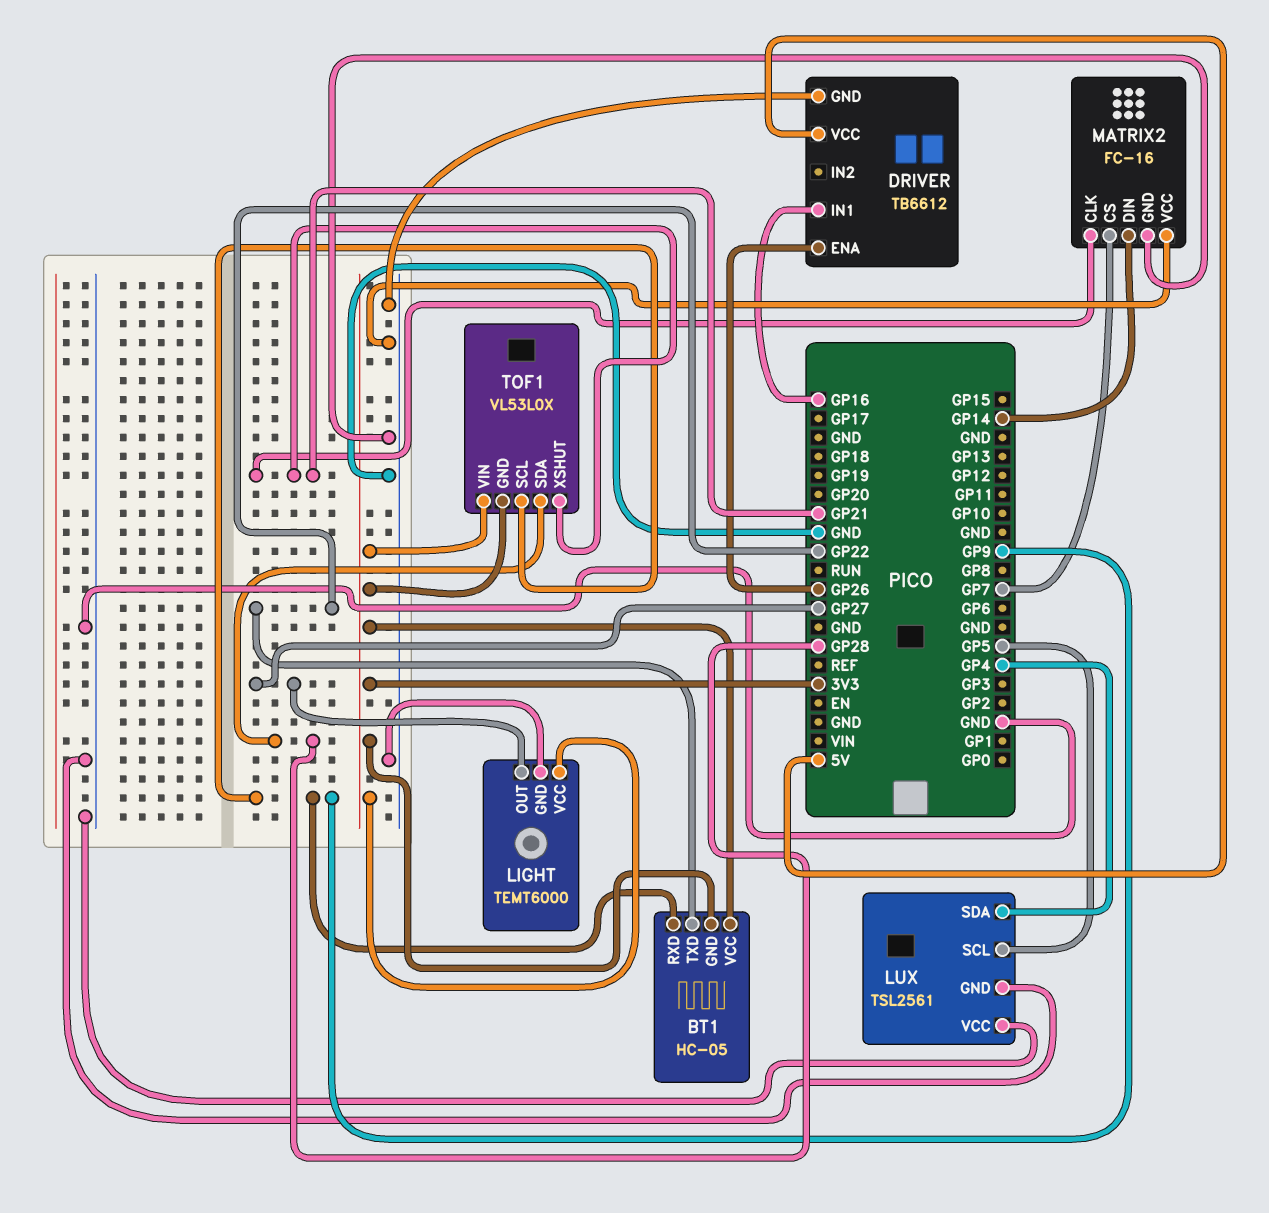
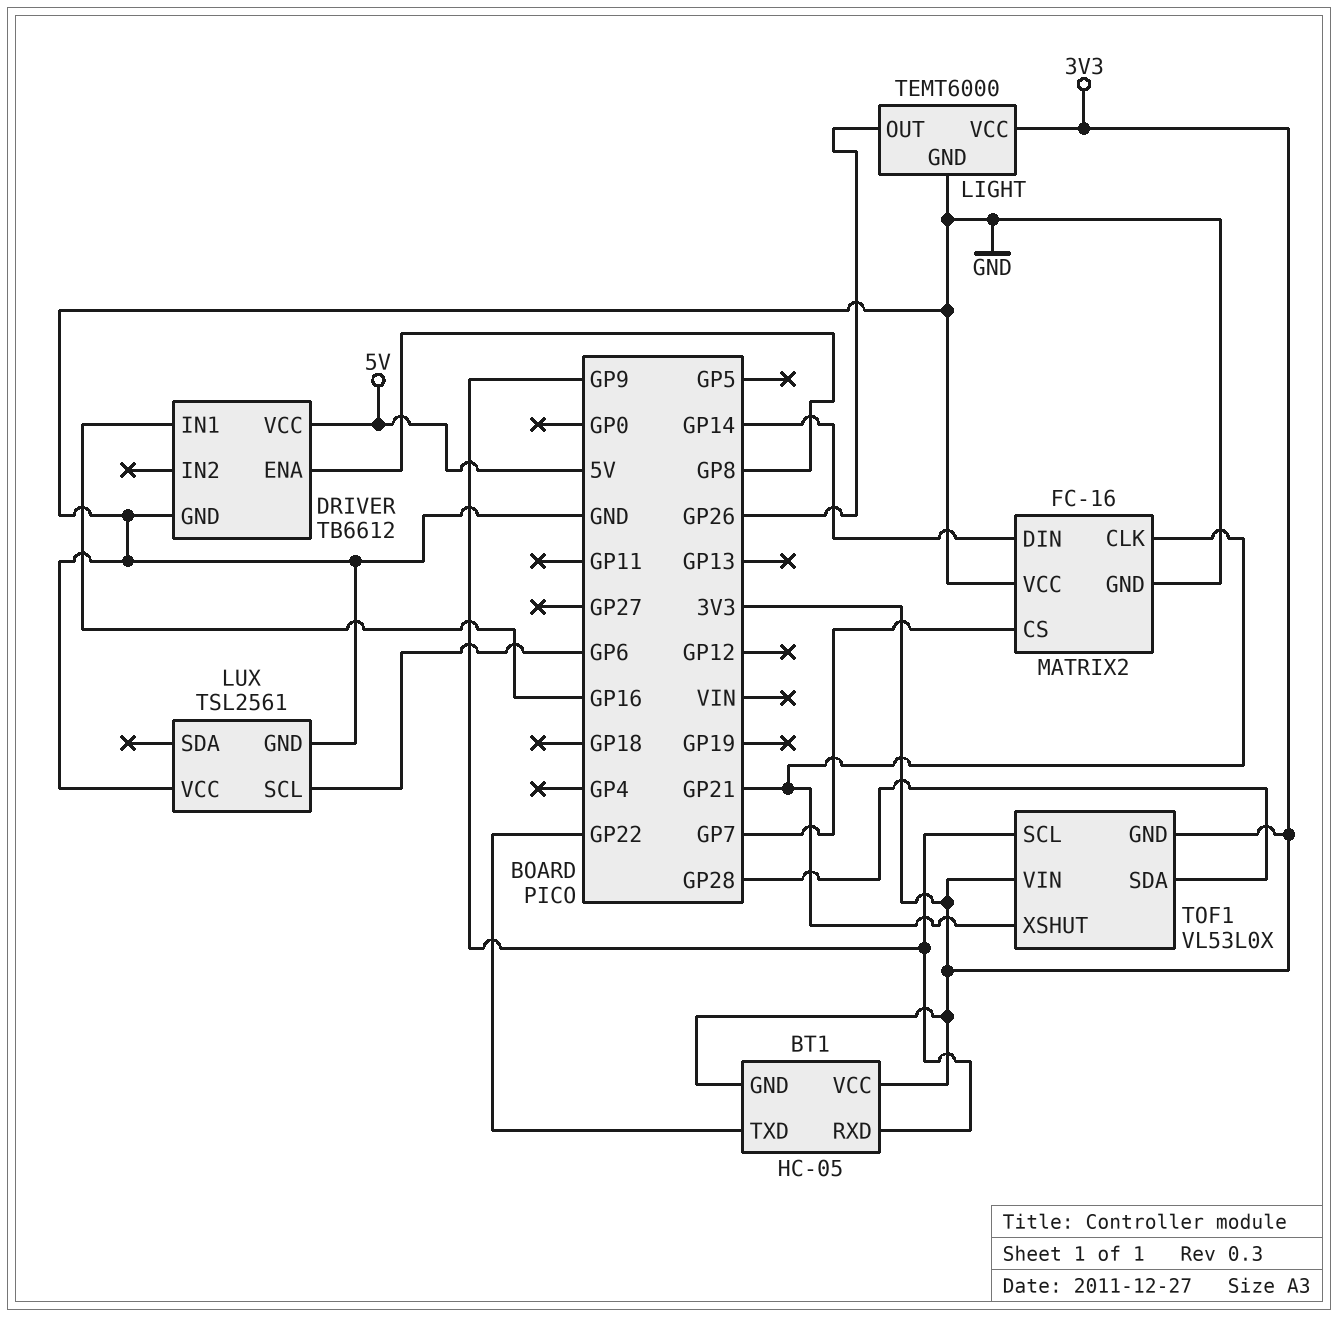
DRIVER pin ENA: GP26 -> GP8
LIGHT pin OUT: GP27 -> GP26
LUX pin SCL: GP5 -> GP6
LUX pin SDA: GP4 -> none

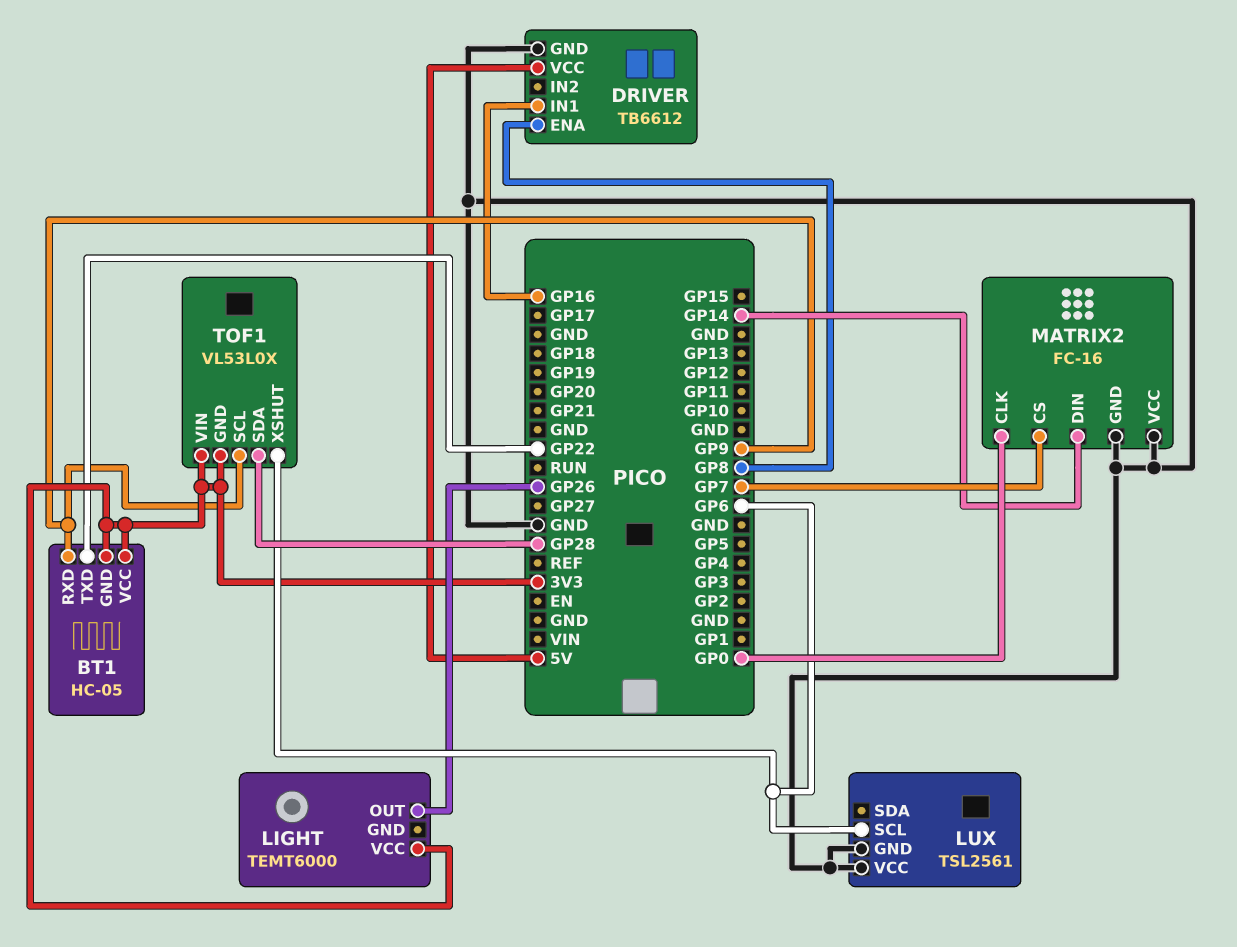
LIGHT pin GND: GND -> none
MATRIX2 pin CLK: GP21 -> GP0
TOF1 pin XSHUT: GP21 -> GP6

